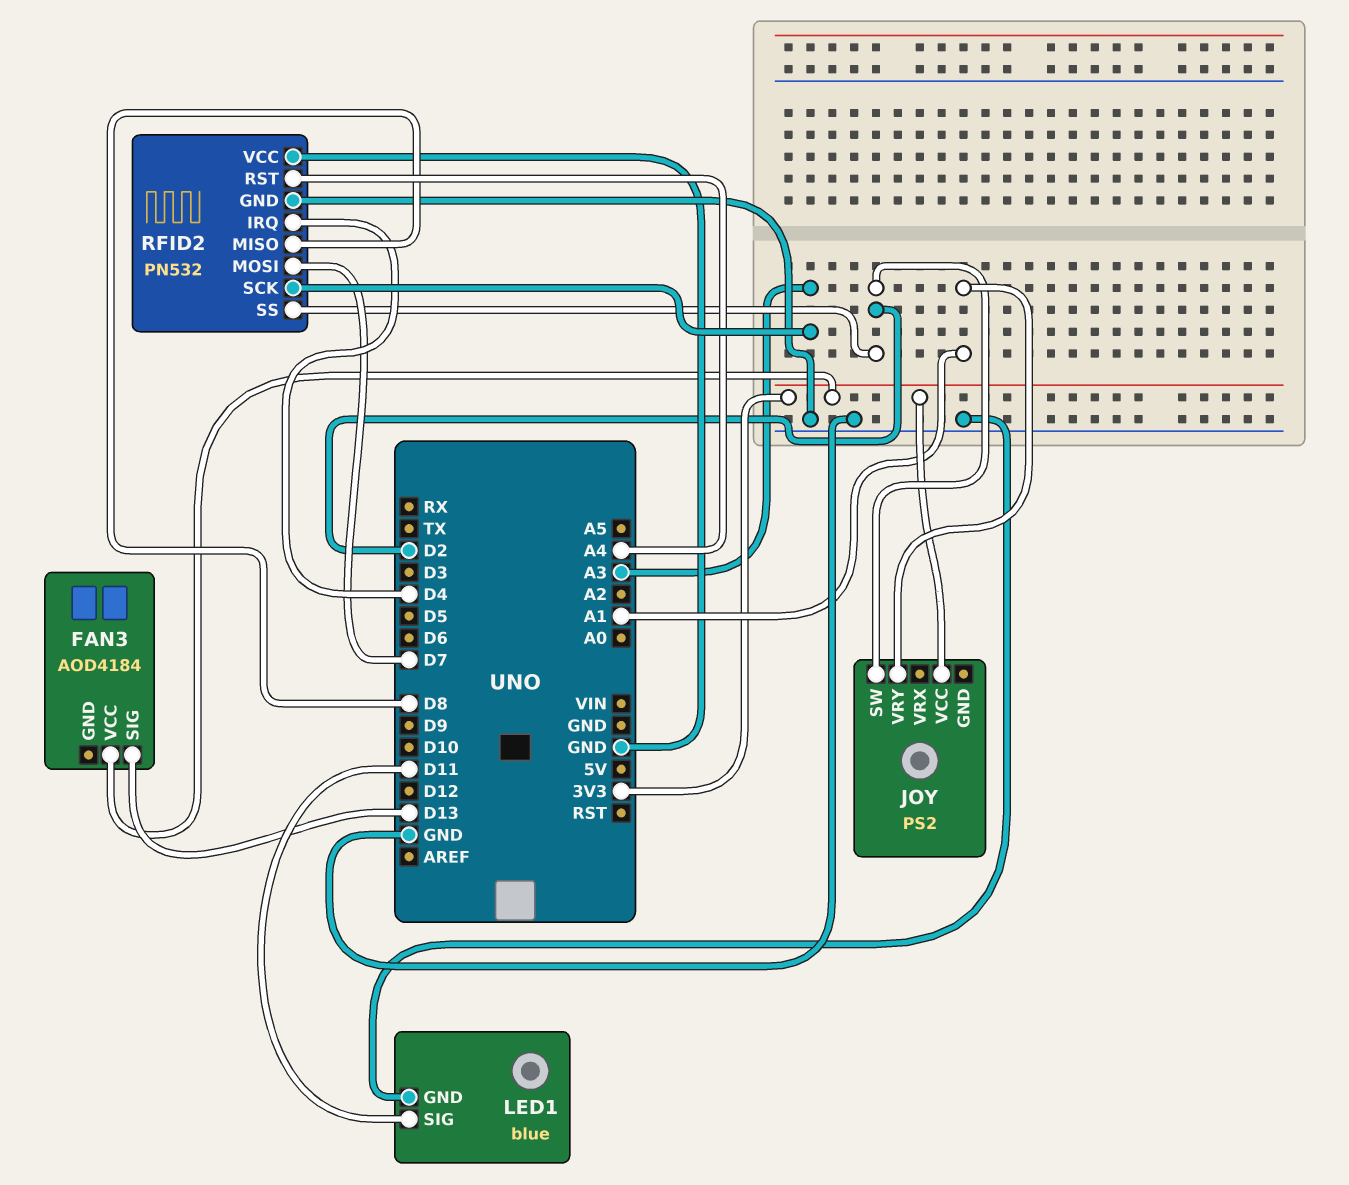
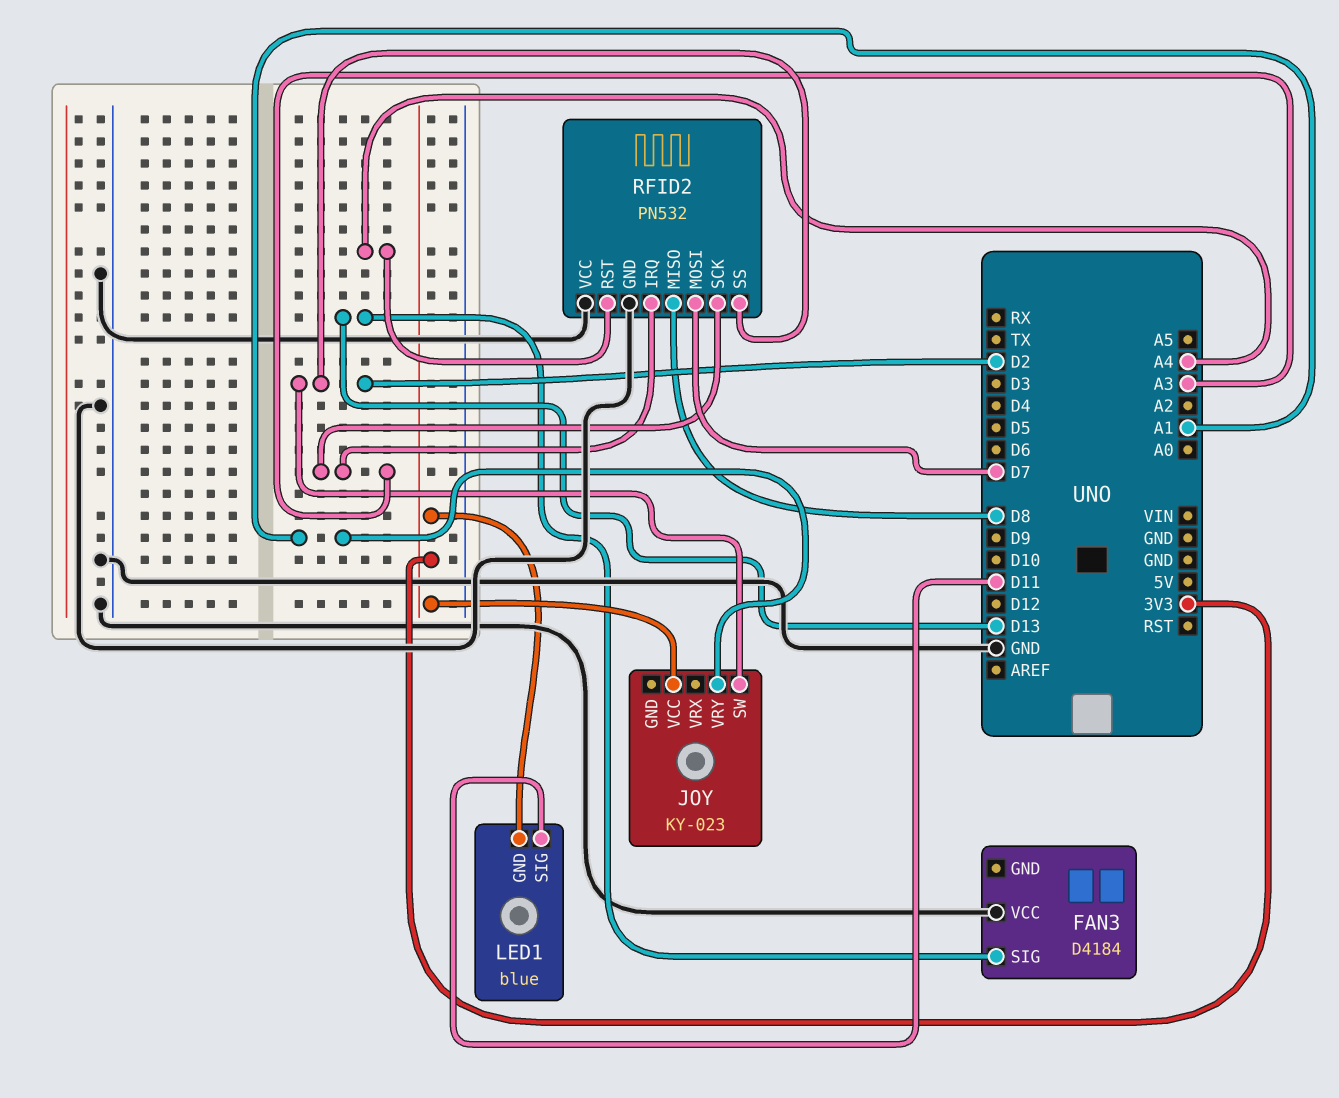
FAN3: AOD4184 -> D4184
FAN3 pin VCC: 3V3 -> GND
JOY: PS2 -> KY-023
LED1 pin GND: GND -> 3V3
RFID2 pin IRQ: D4 -> A3

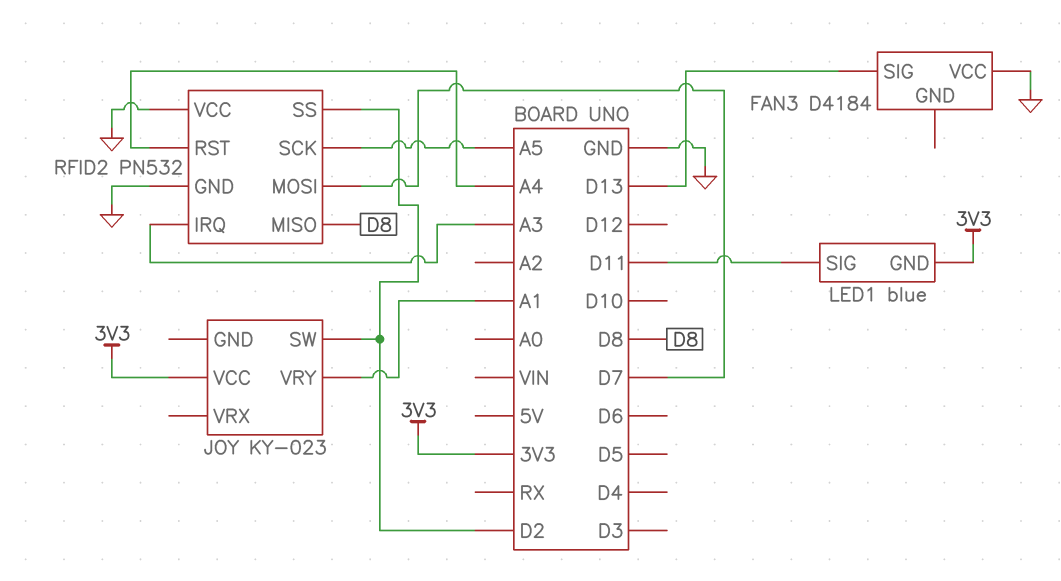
RFID2 pin SCK: A3 -> A5

